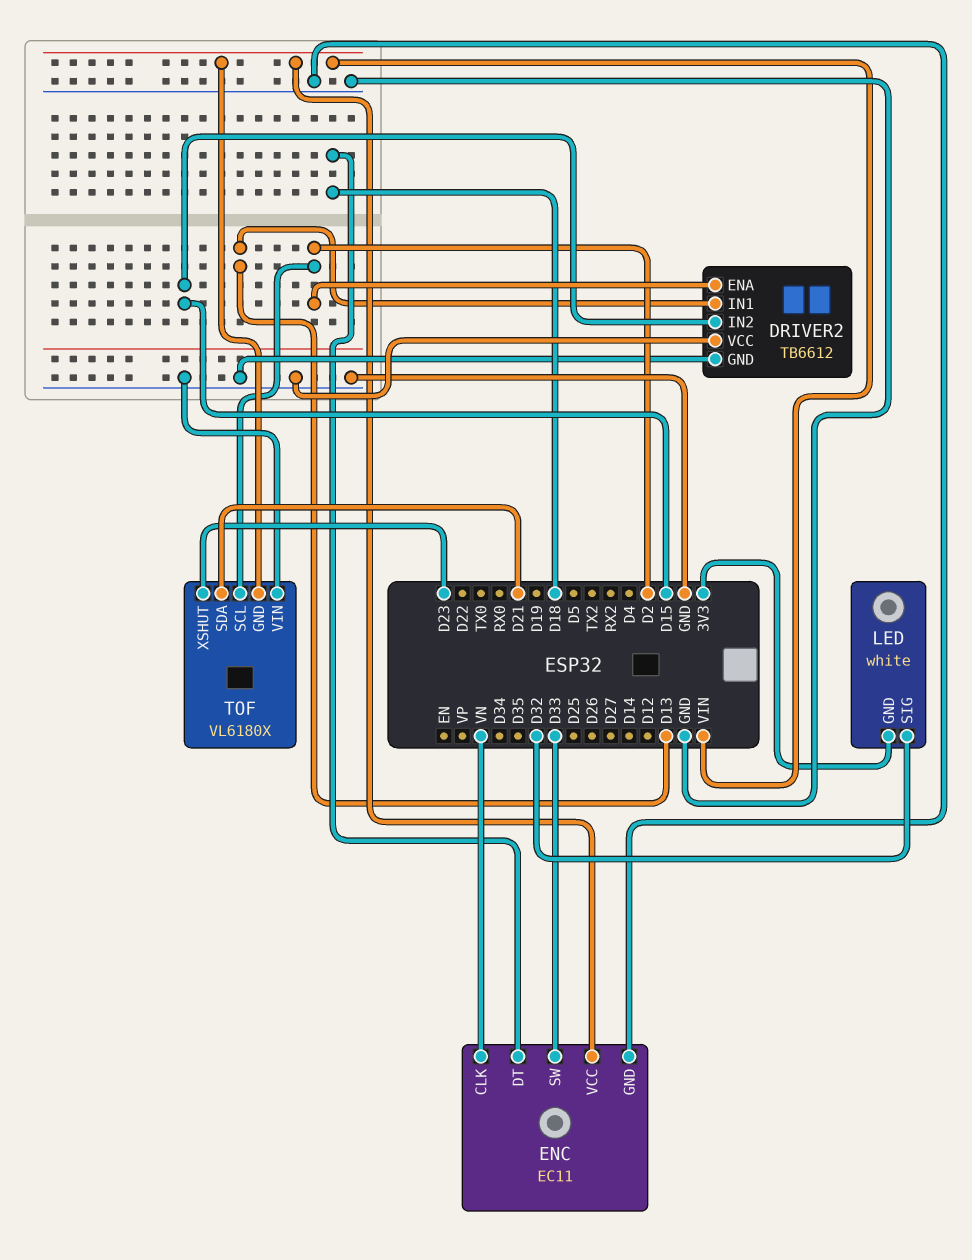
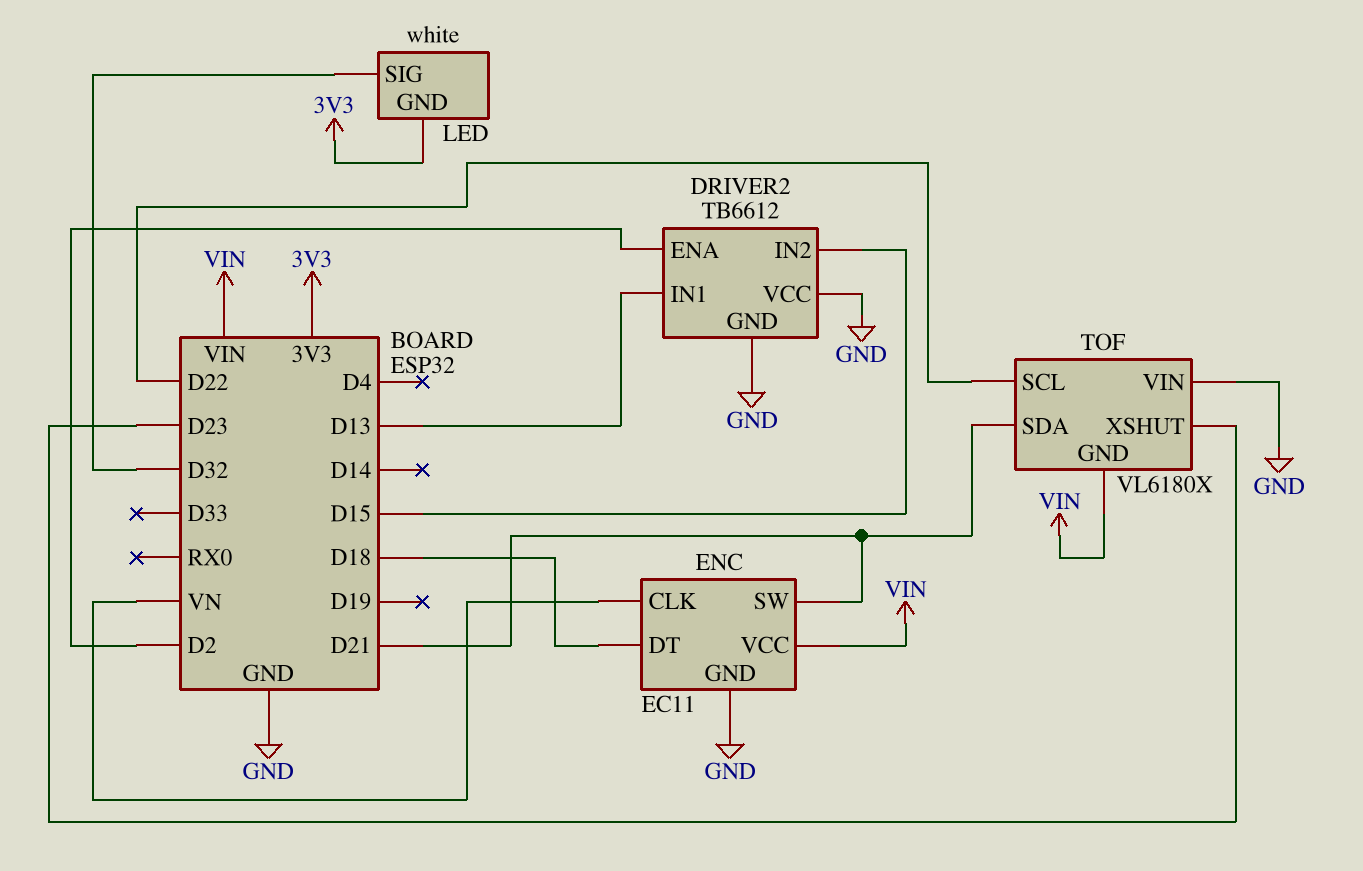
ENC pin SW: D33 -> D21
TOF pin SCL: D2 -> D22

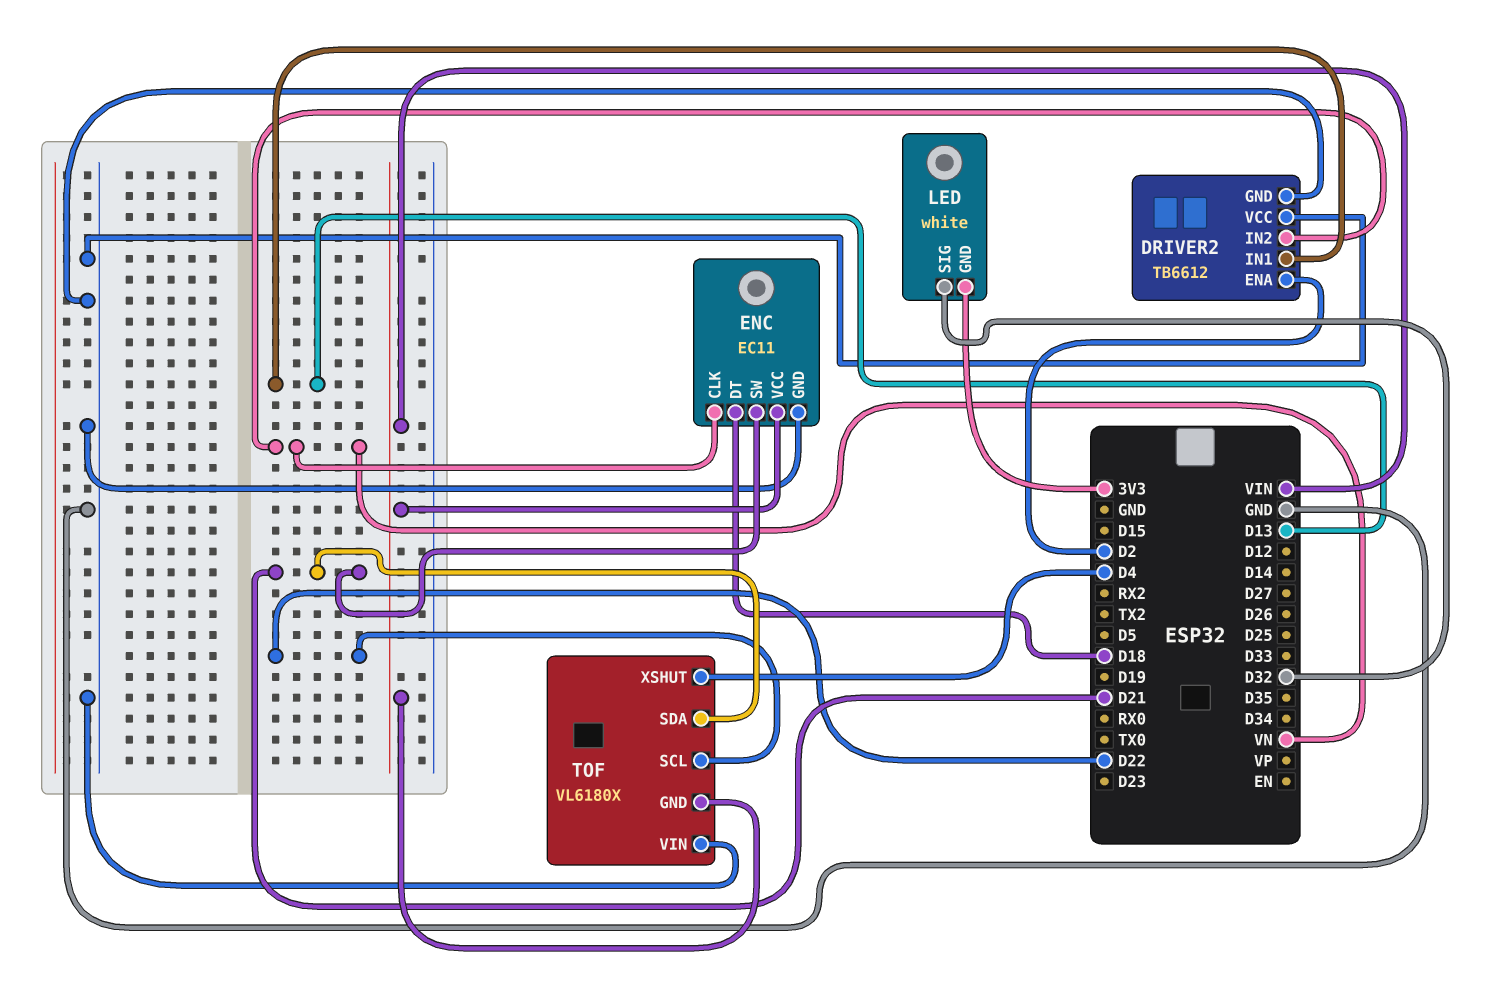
DRIVER2 pin IN2: D15 -> VN
TOF pin XSHUT: D23 -> D4

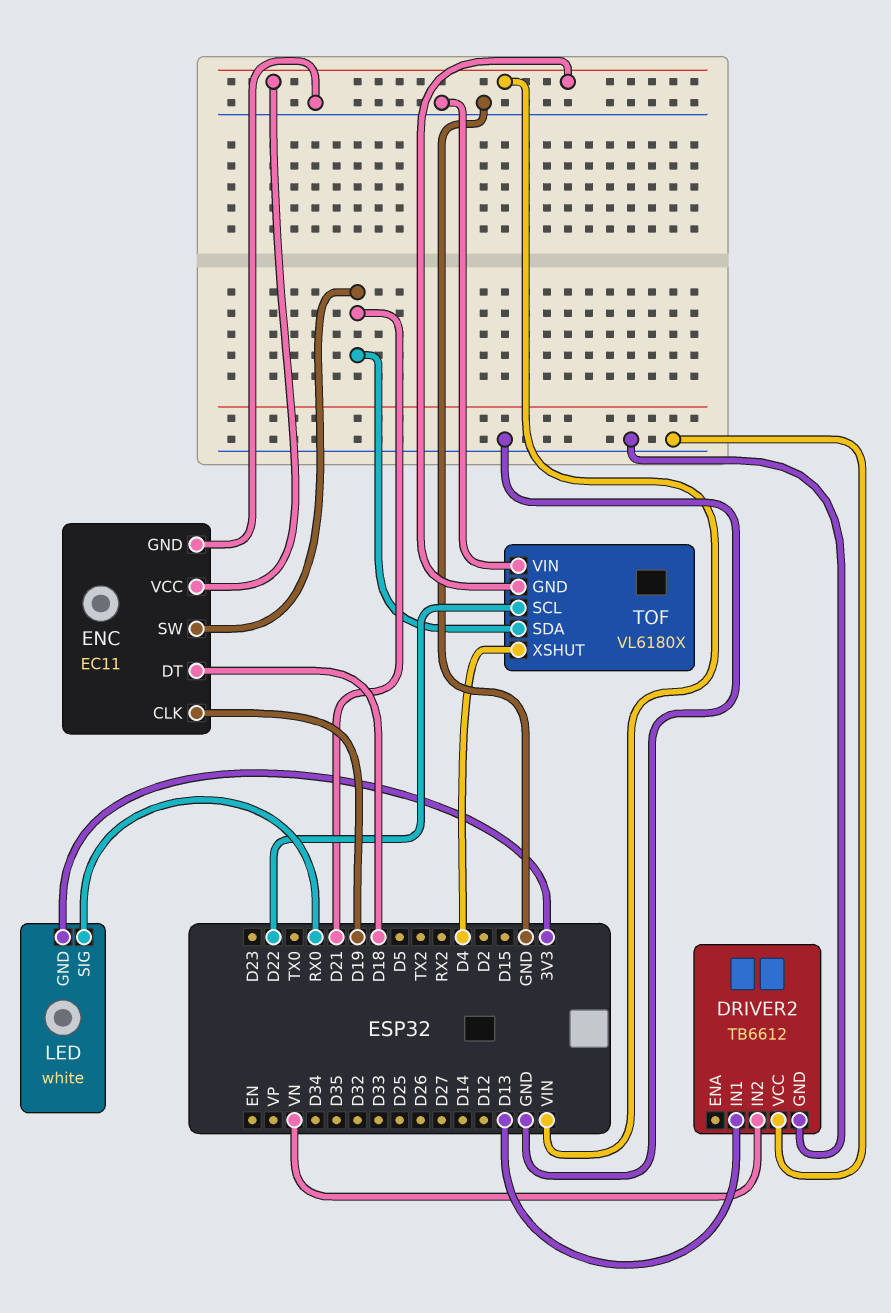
DRIVER2 pin ENA: D2 -> none
ENC pin CLK: VN -> D19
LED pin SIG: D32 -> RX0

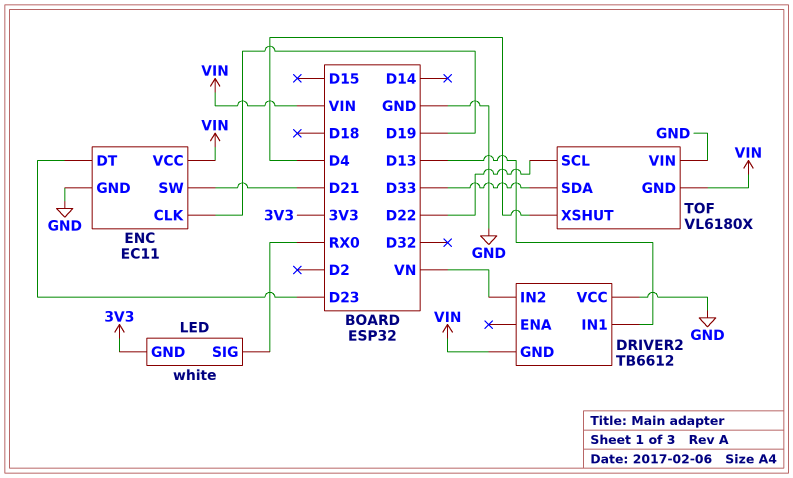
DRIVER2 pin GND: GND -> VIN
ENC pin DT: D18 -> D23
TOF pin SDA: D21 -> D33

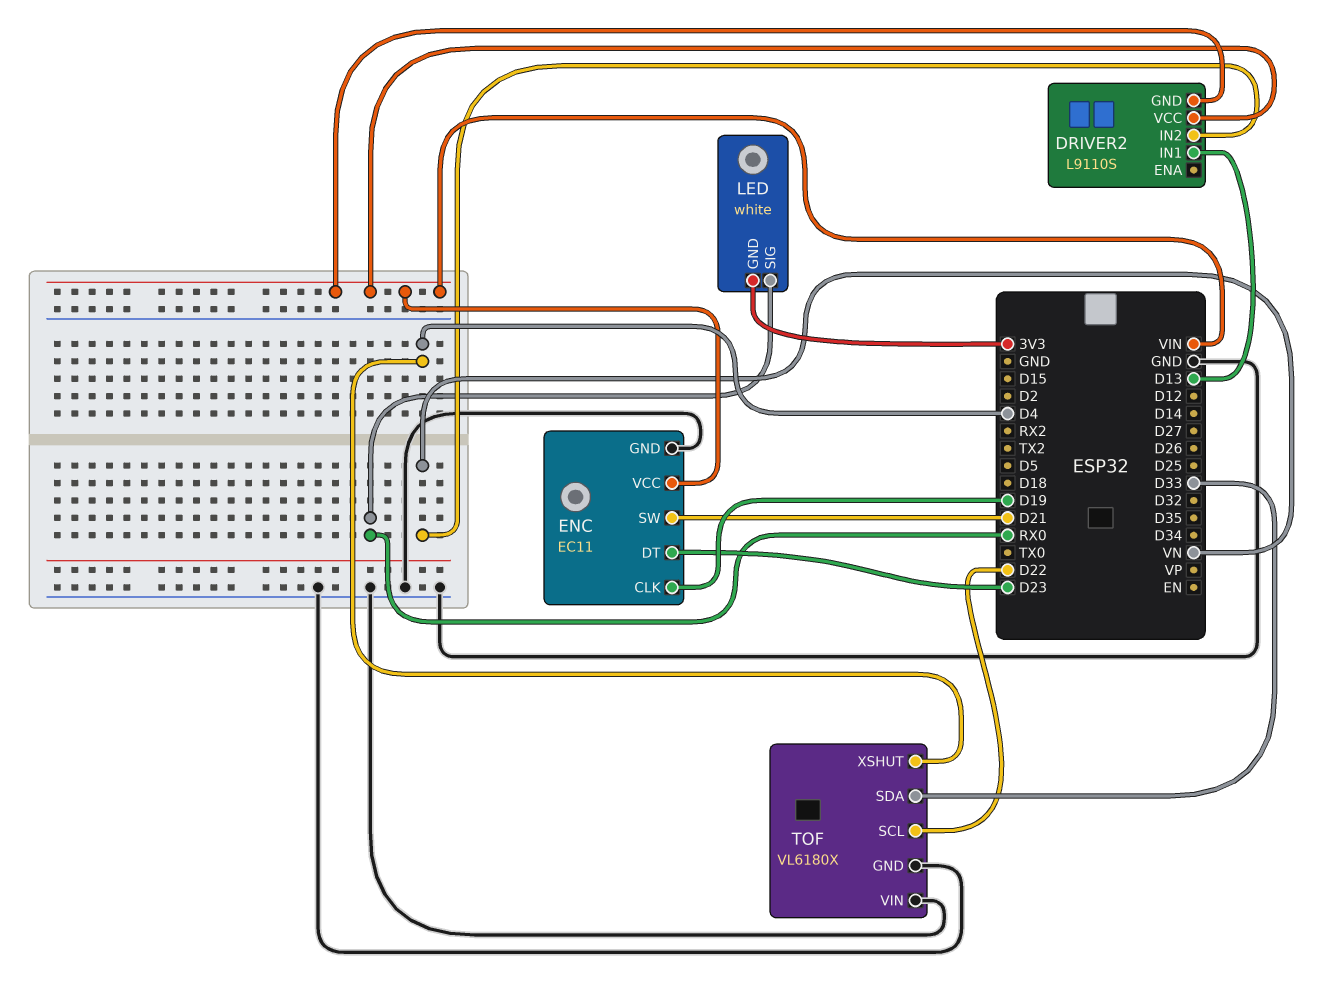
DRIVER2: TB6612 -> L9110S
DRIVER2 pin VCC: GND -> VIN
TOF pin GND: VIN -> GND

